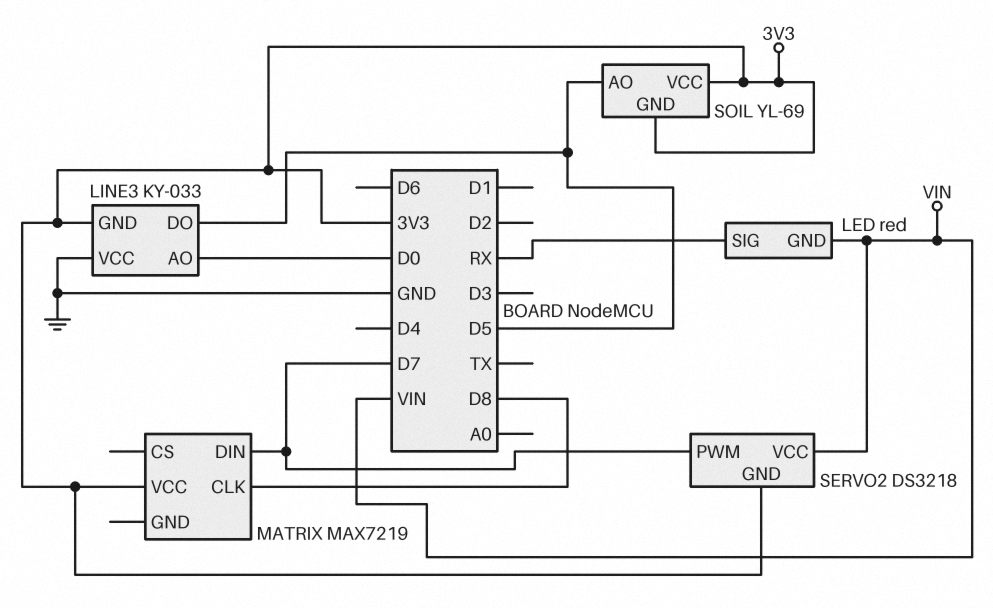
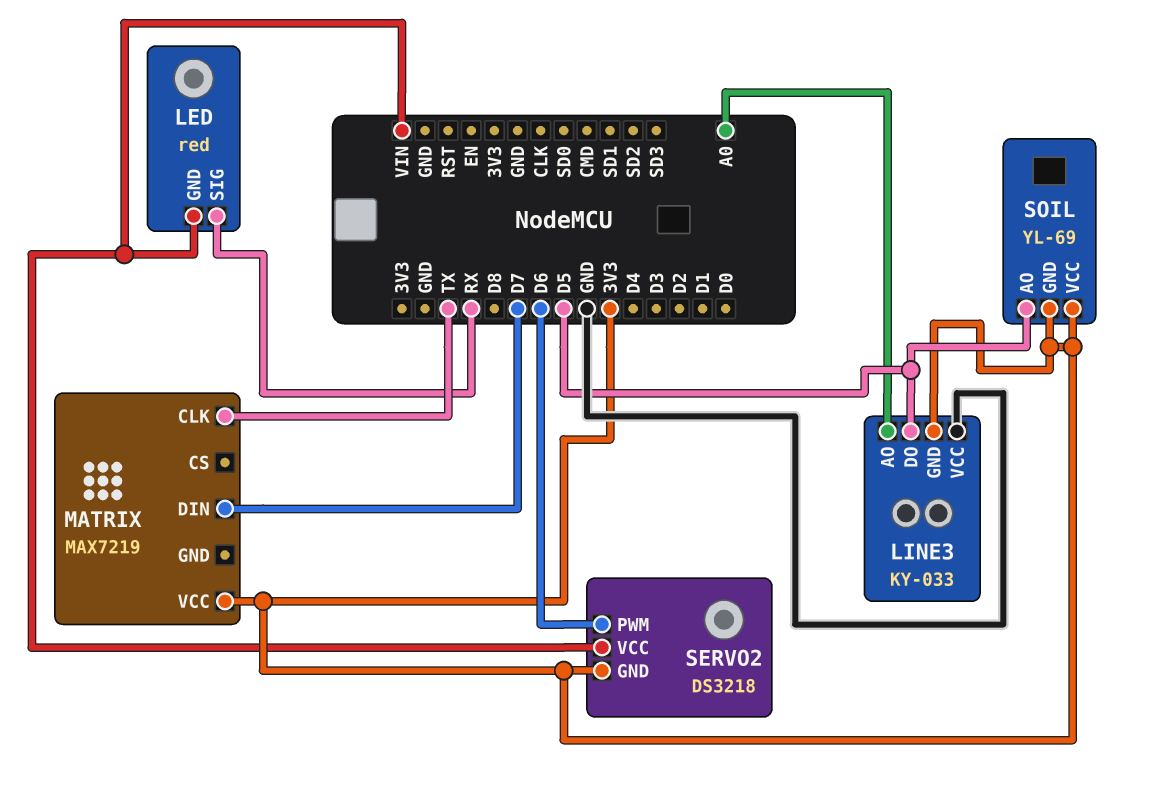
LINE3 pin AO: D0 -> A0
MATRIX pin CLK: D8 -> TX
SERVO2 pin PWM: D7 -> D6

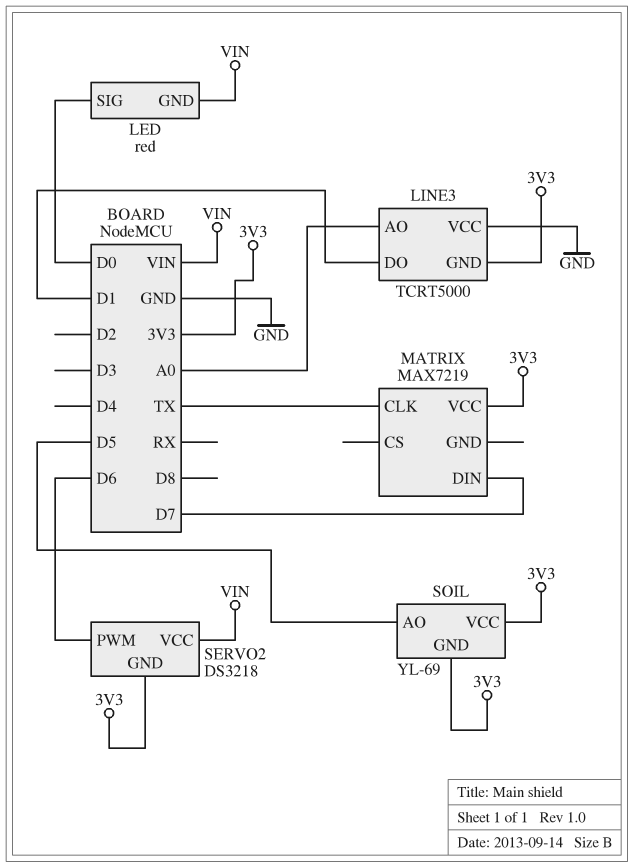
LED pin SIG: RX -> D0
LINE3: KY-033 -> TCRT5000
LINE3 pin DO: D5 -> D1

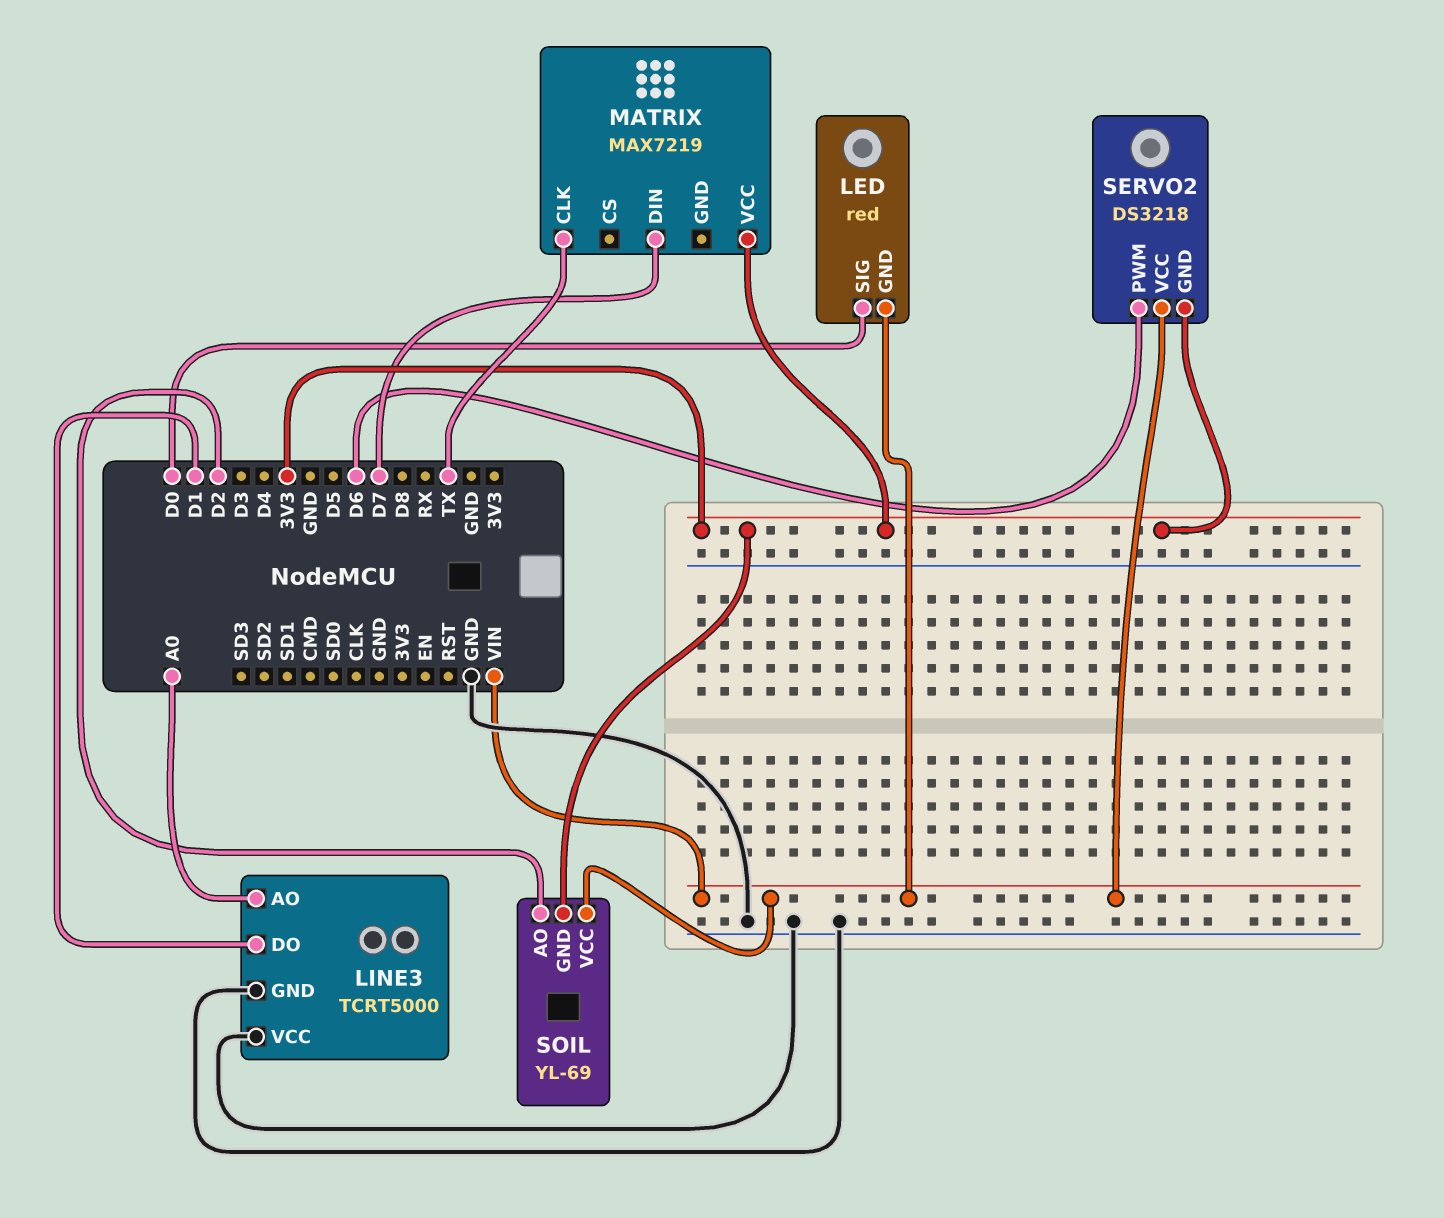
LINE3 pin GND: 3V3 -> GND
SOIL pin AO: D5 -> D2
SOIL pin VCC: 3V3 -> VIN

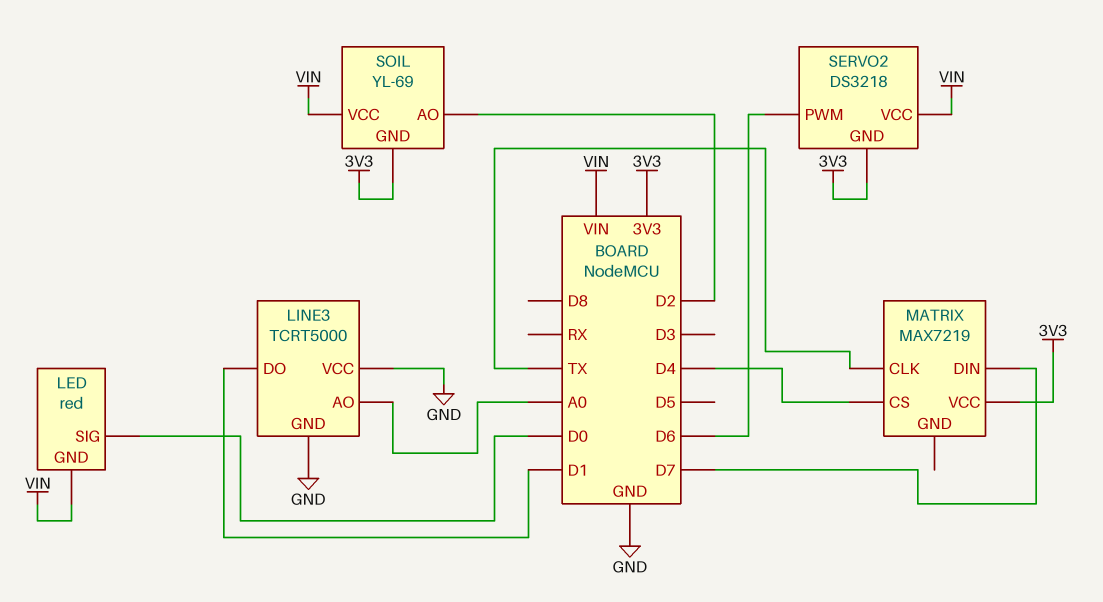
MATRIX pin CS: none -> D4

